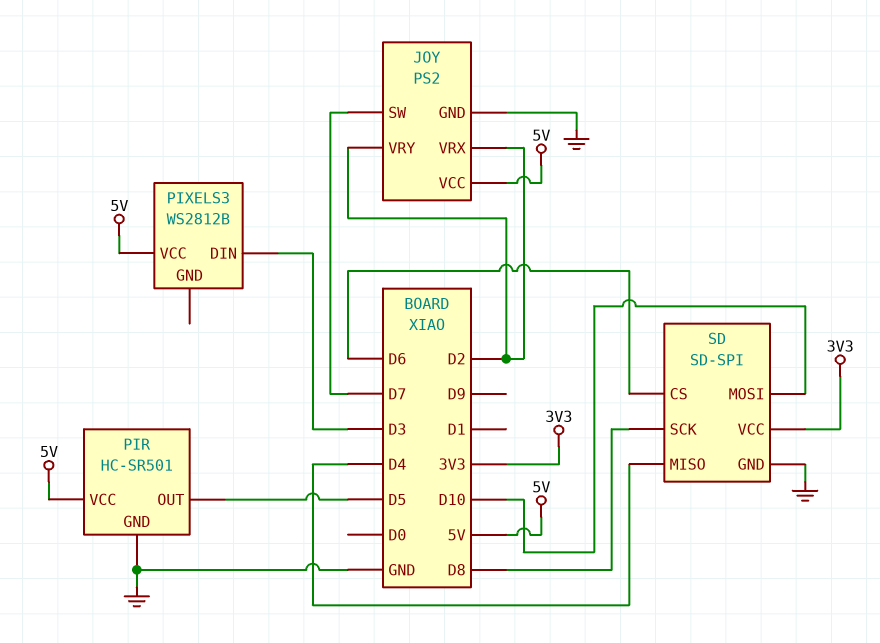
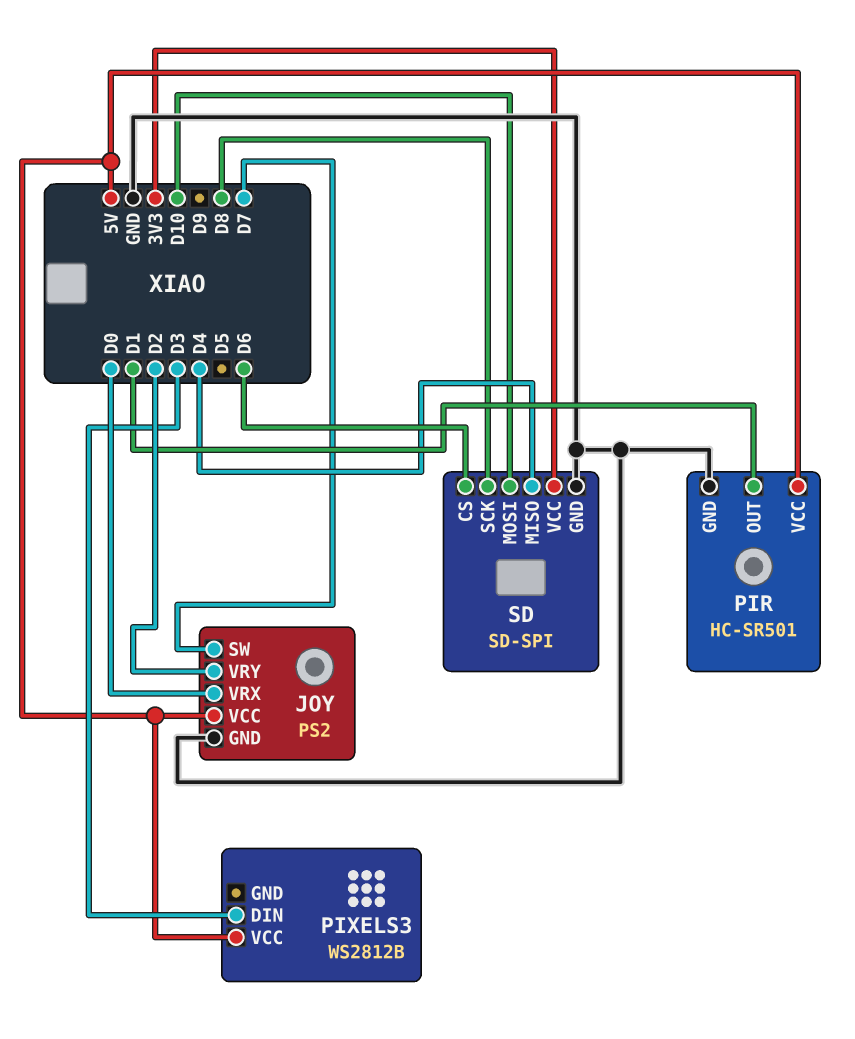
JOY pin VRX: D2 -> D0
PIR pin OUT: D5 -> D1

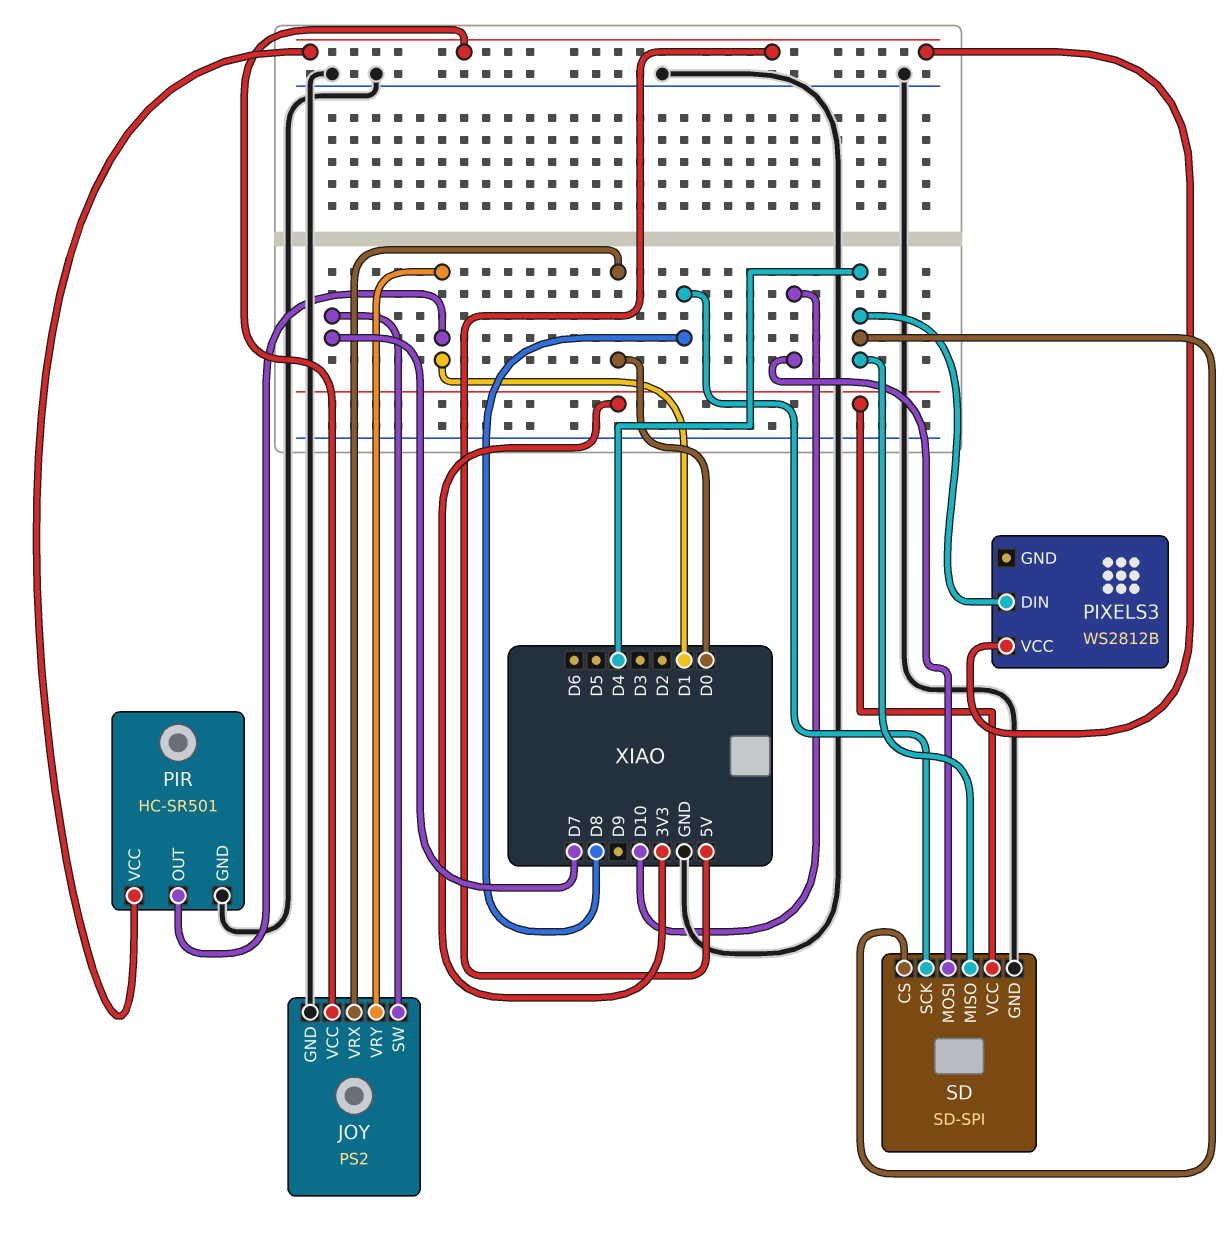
JOY pin VRY: D2 -> D1
PIXELS3 pin DIN: D3 -> D4
SD pin CS: D6 -> D4

